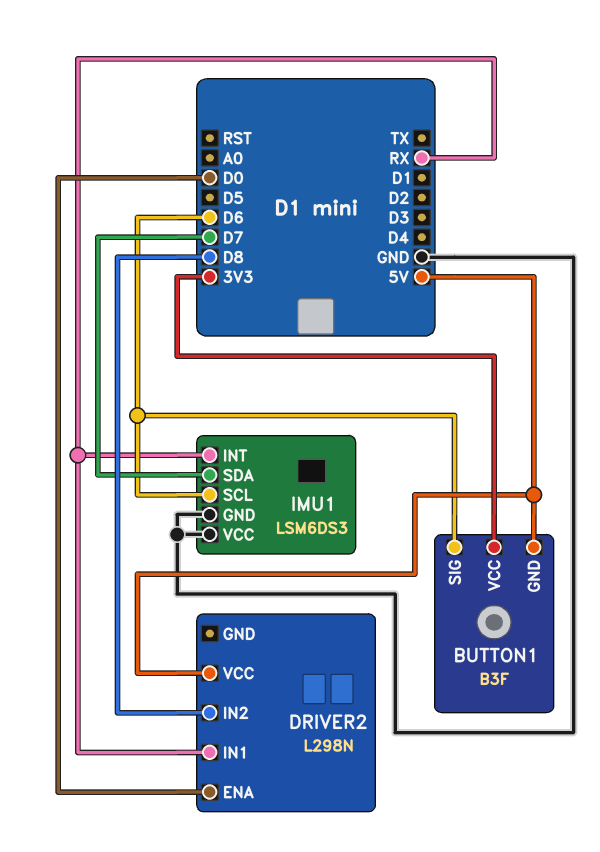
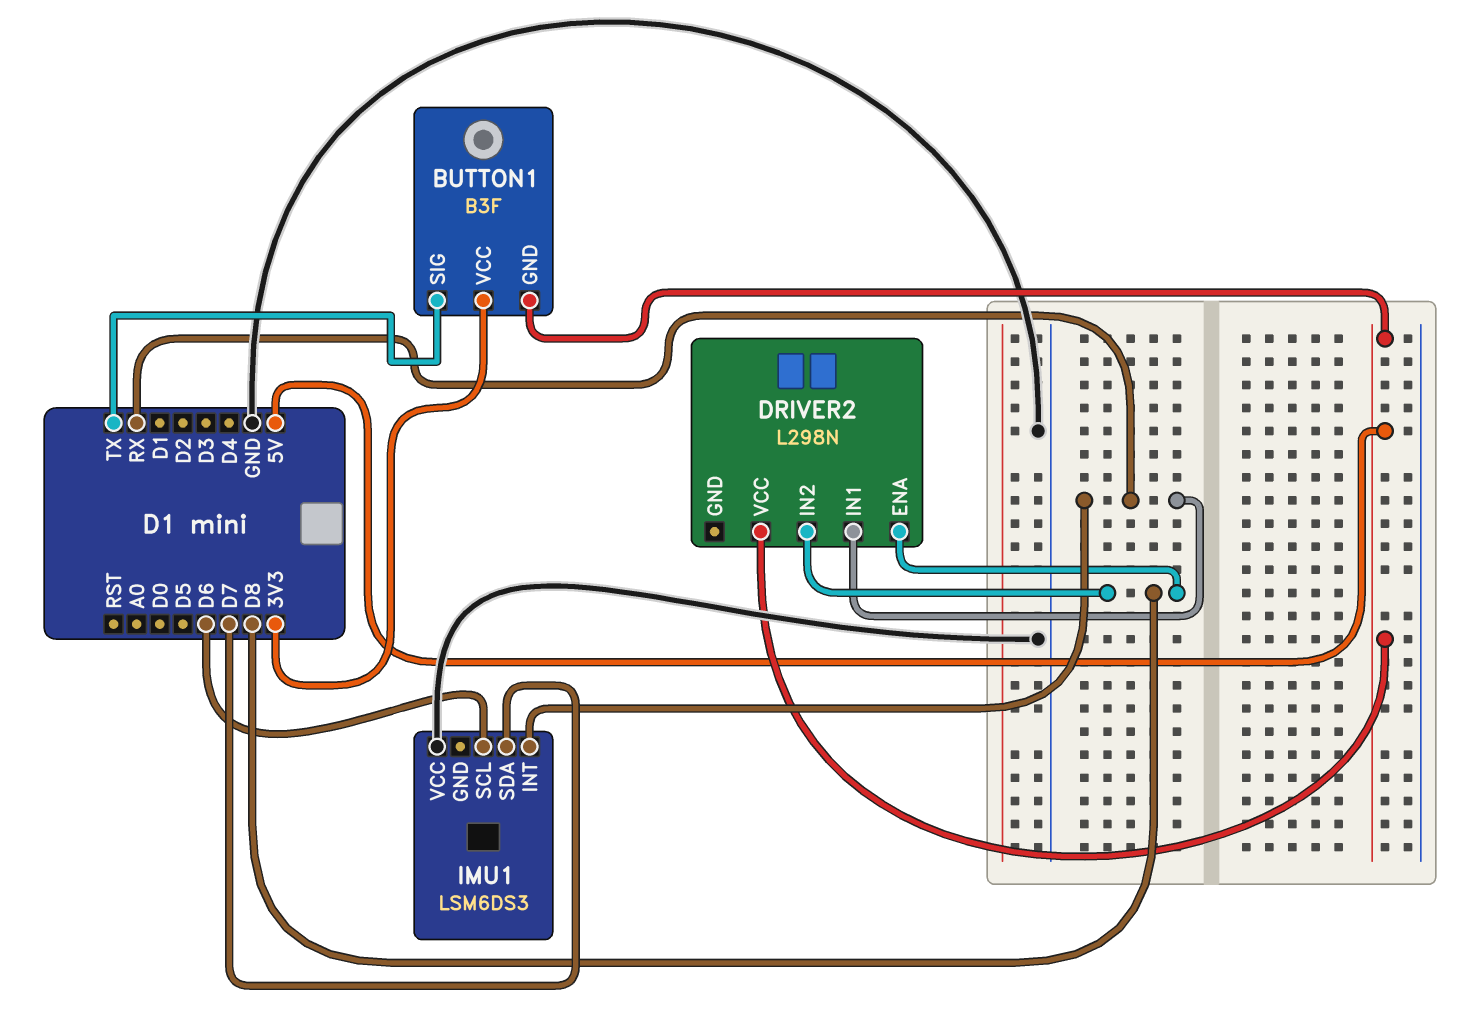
BUTTON1 pin SIG: D6 -> TX
DRIVER2 pin ENA: D0 -> D8
IMU1 pin GND: GND -> none

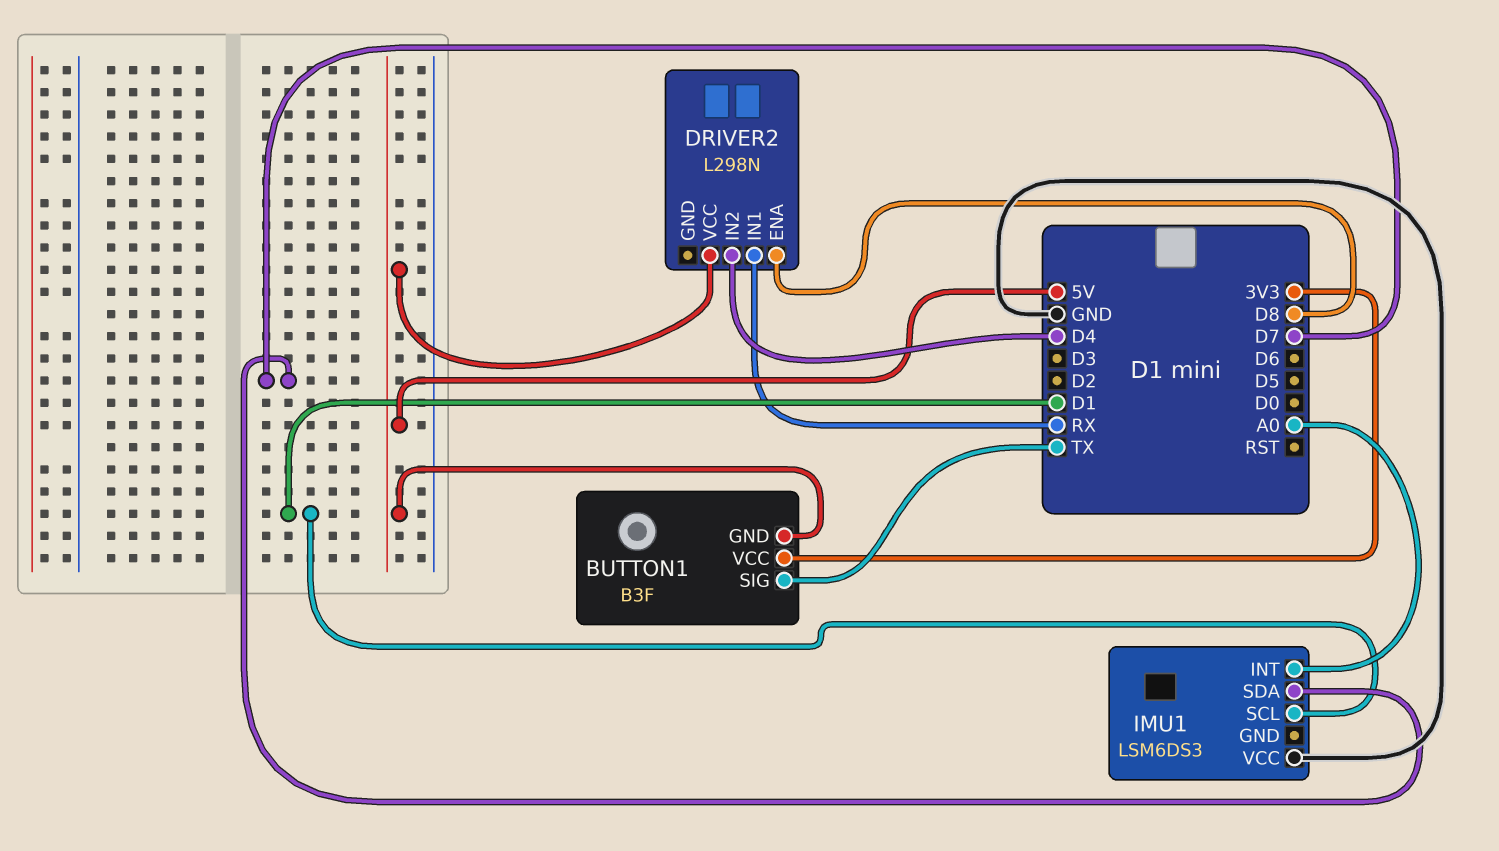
DRIVER2 pin IN2: D8 -> D4
IMU1 pin INT: RX -> A0
IMU1 pin SCL: D6 -> D1

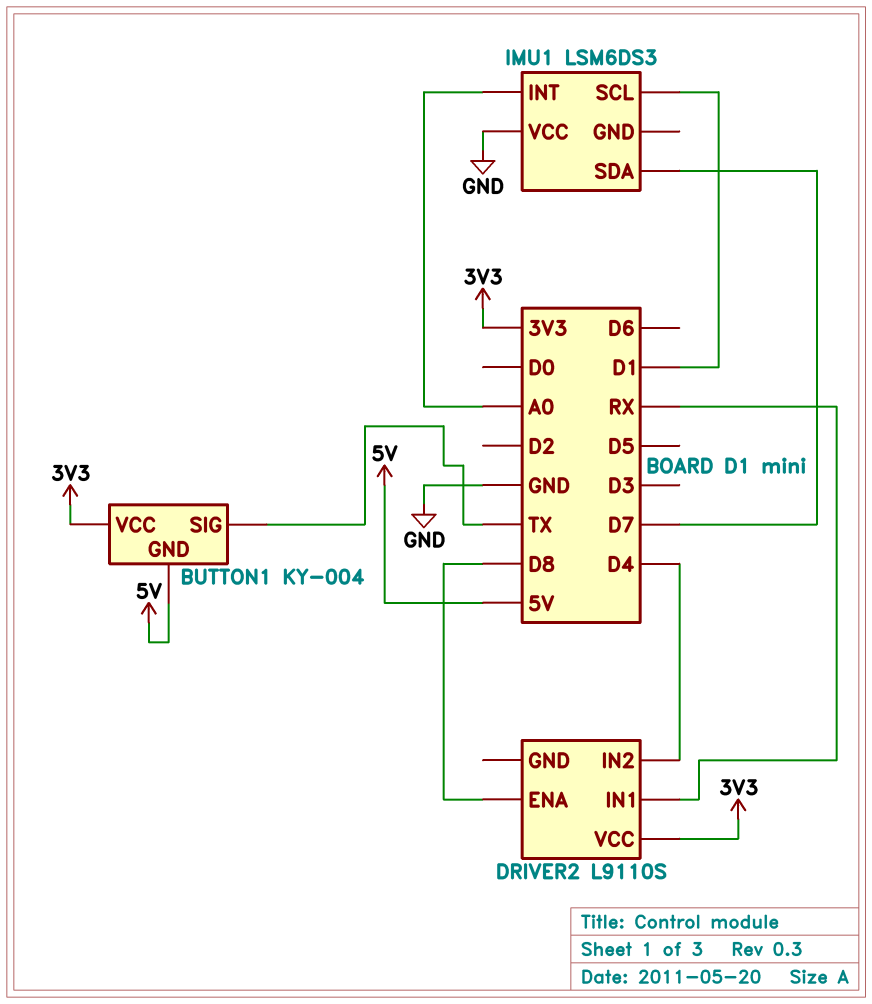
BUTTON1: B3F -> KY-004
DRIVER2: L298N -> L9110S
DRIVER2 pin VCC: 5V -> 3V3

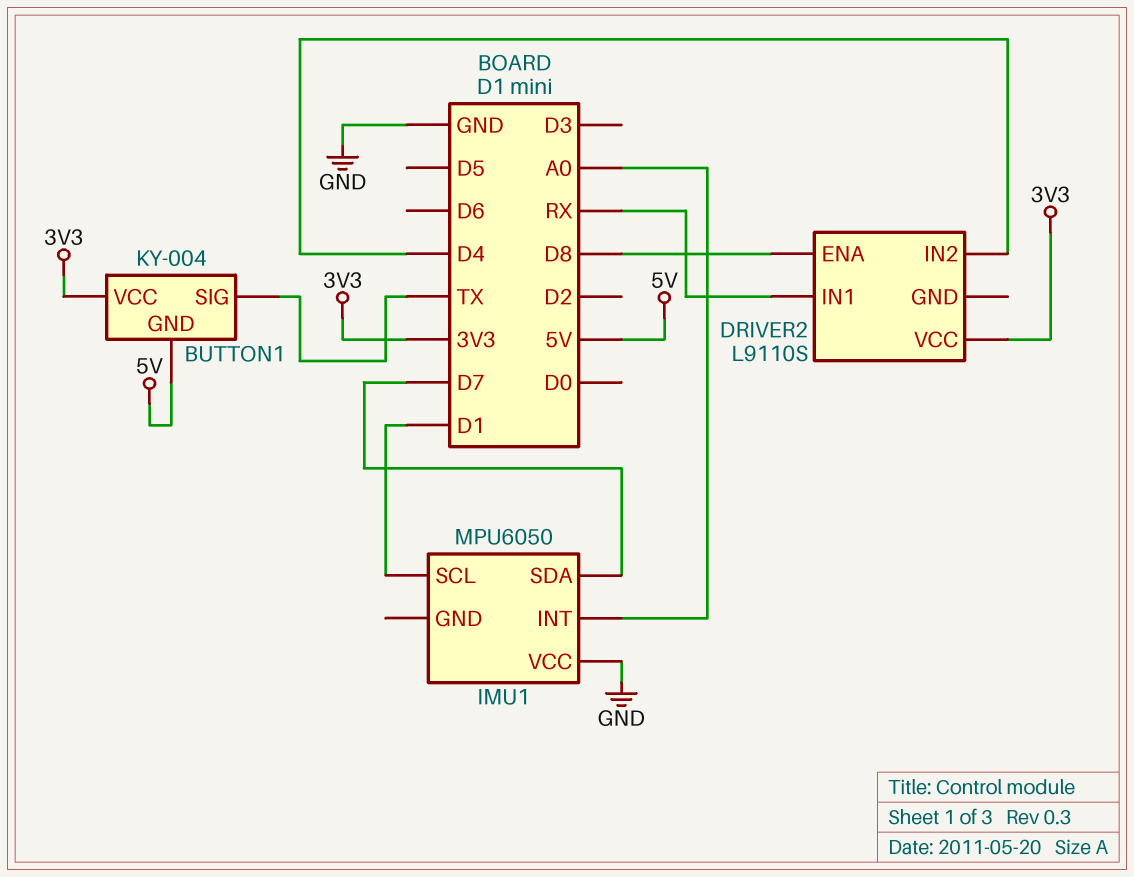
IMU1: LSM6DS3 -> MPU6050

